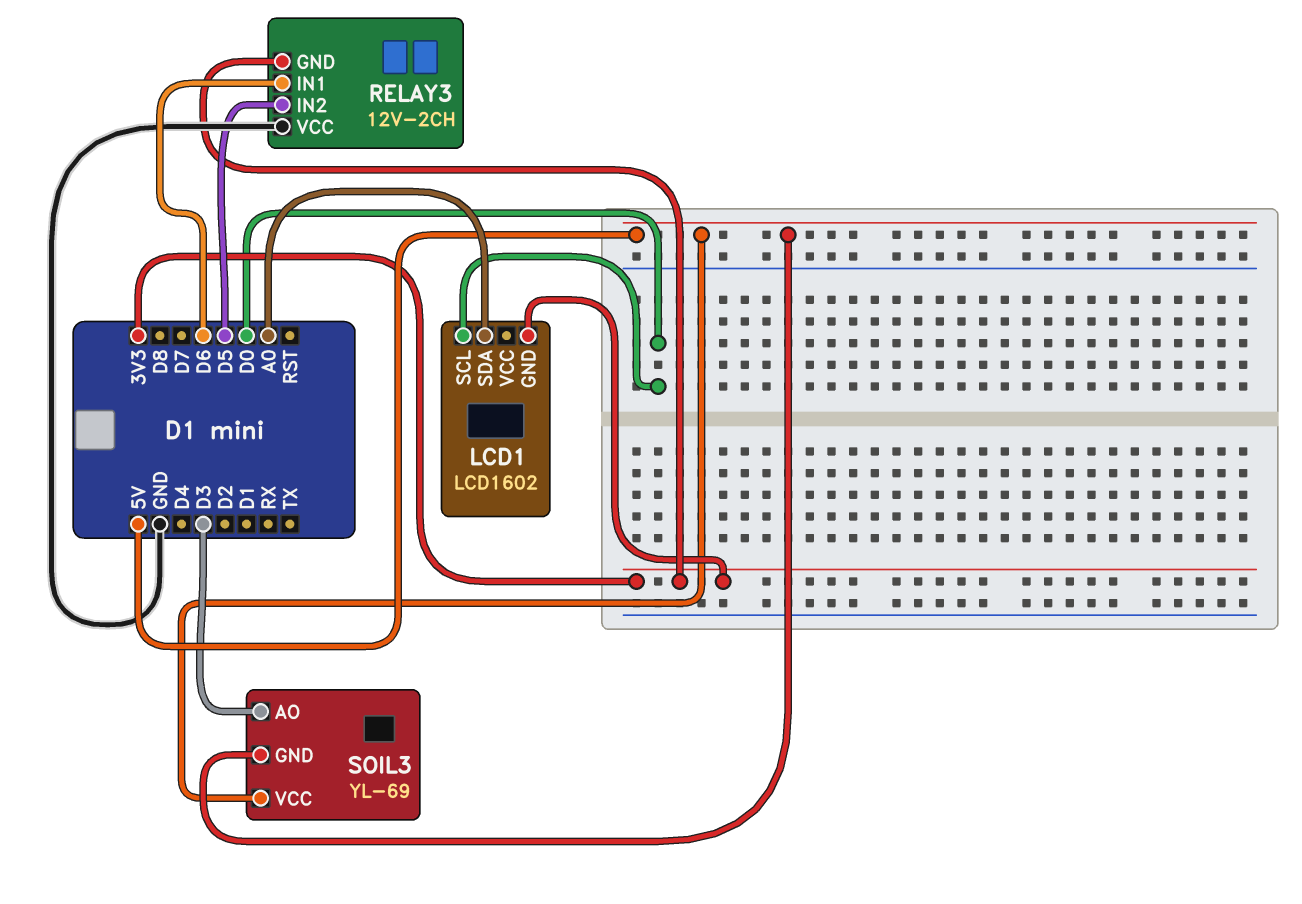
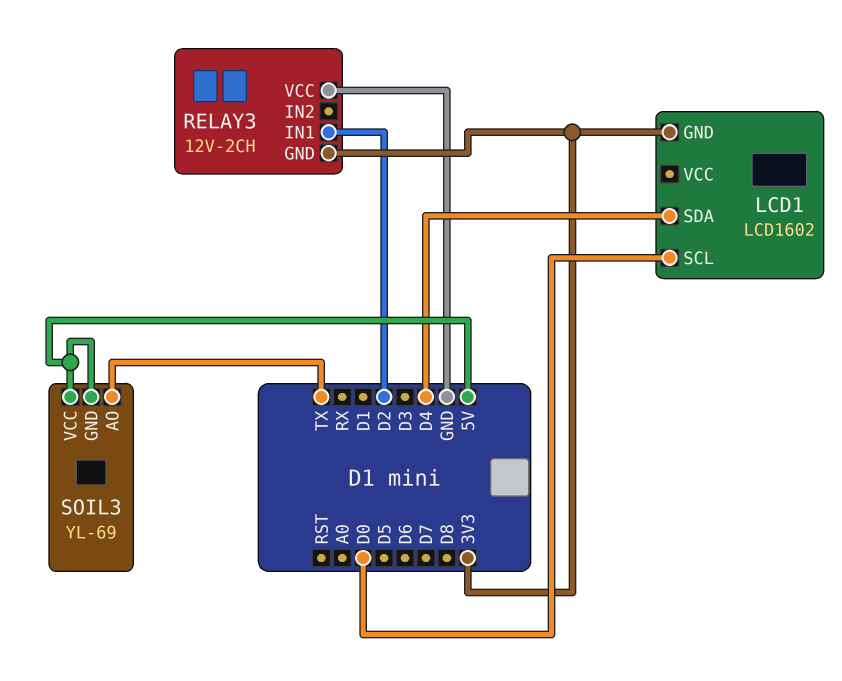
LCD1 pin SDA: A0 -> D4
RELAY3 pin IN1: D6 -> D2
RELAY3 pin IN2: D5 -> none
SOIL3 pin AO: D3 -> TX

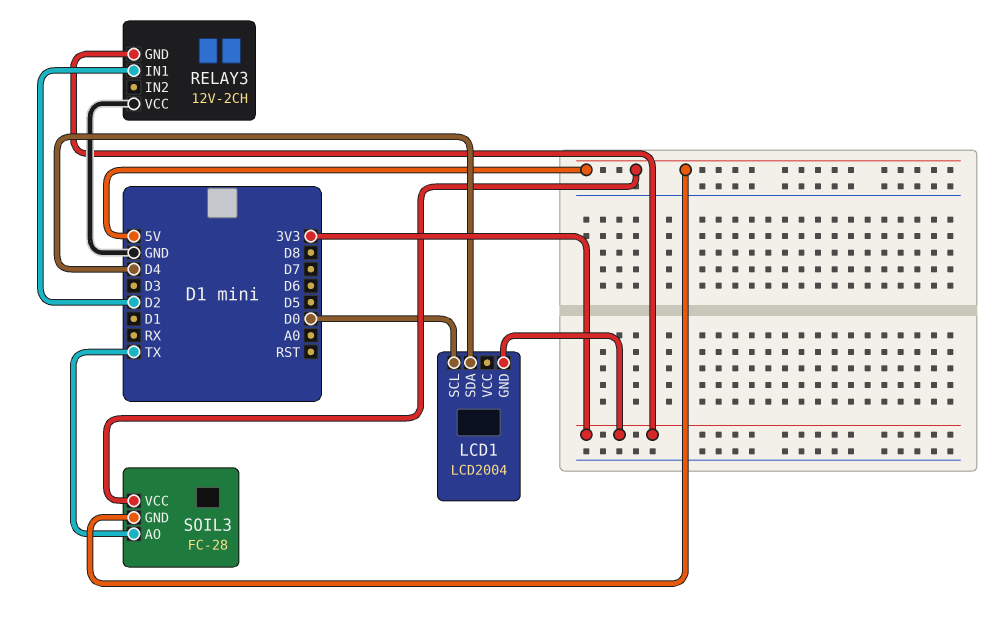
LCD1: LCD1602 -> LCD2004
SOIL3: YL-69 -> FC-28

